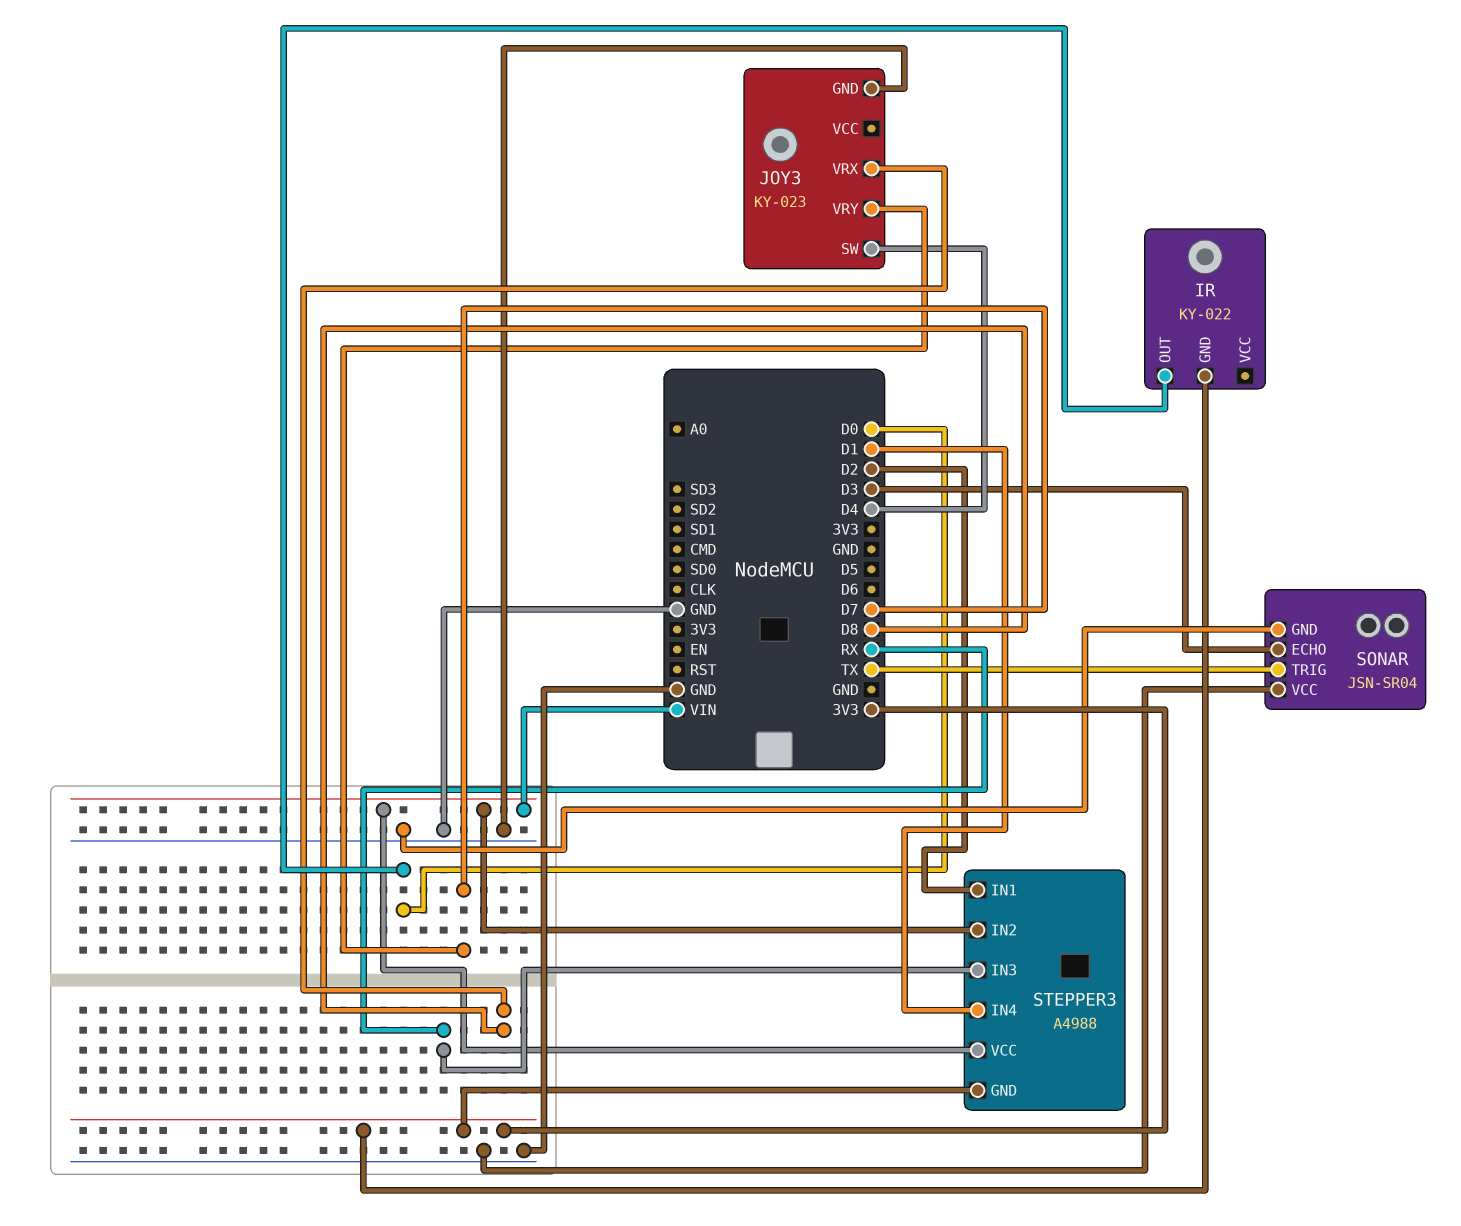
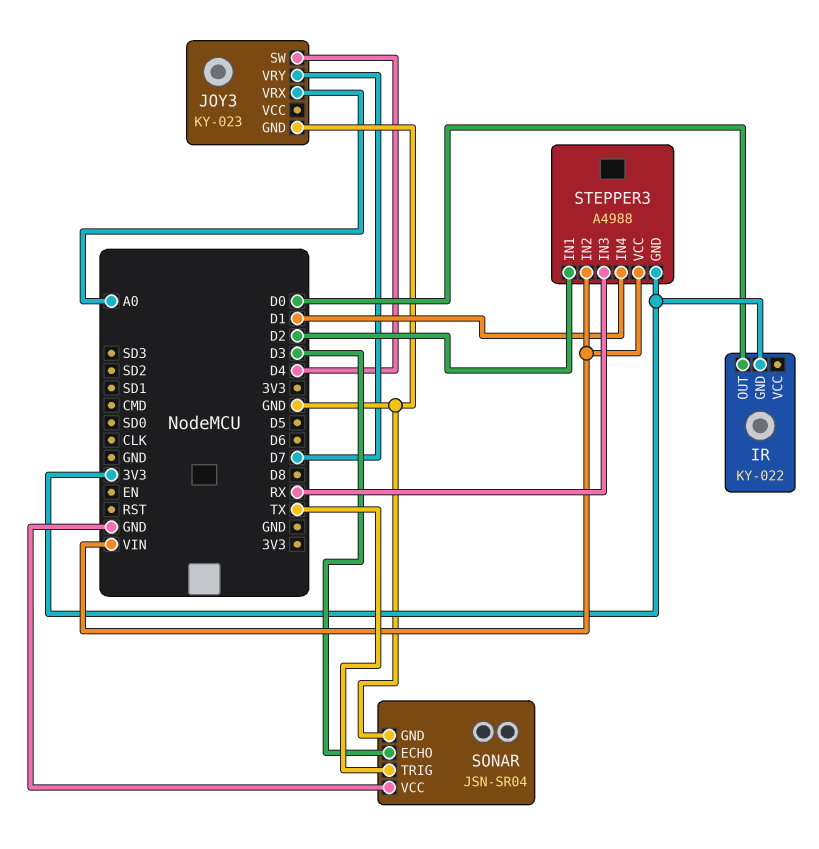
JOY3 pin VRX: D8 -> A0

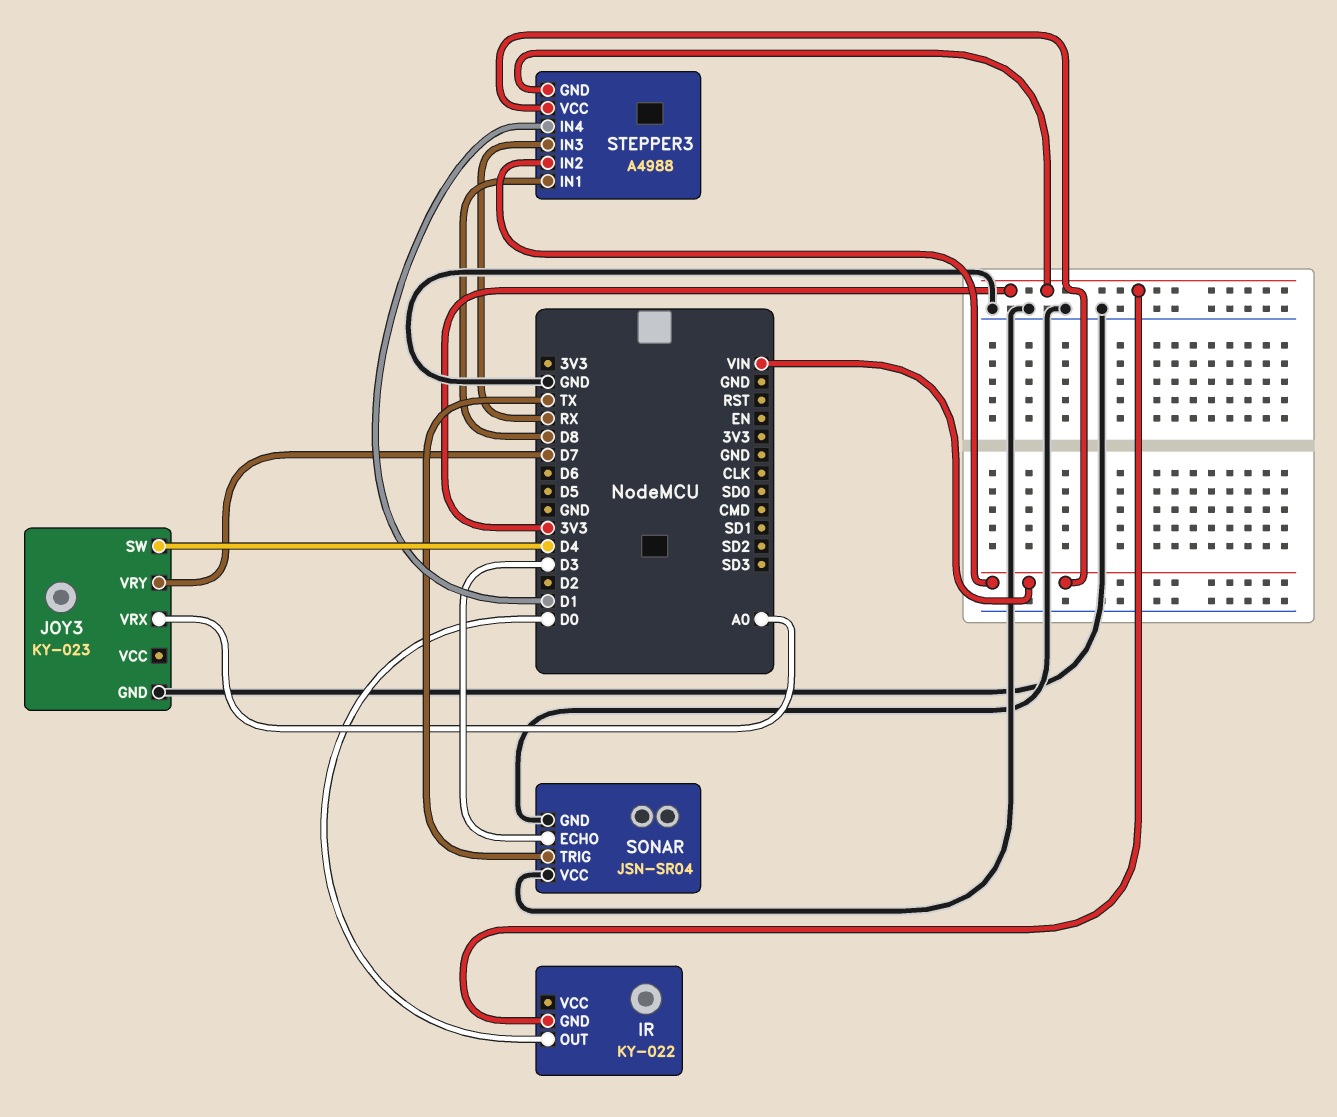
STEPPER3 pin IN1: D2 -> D8

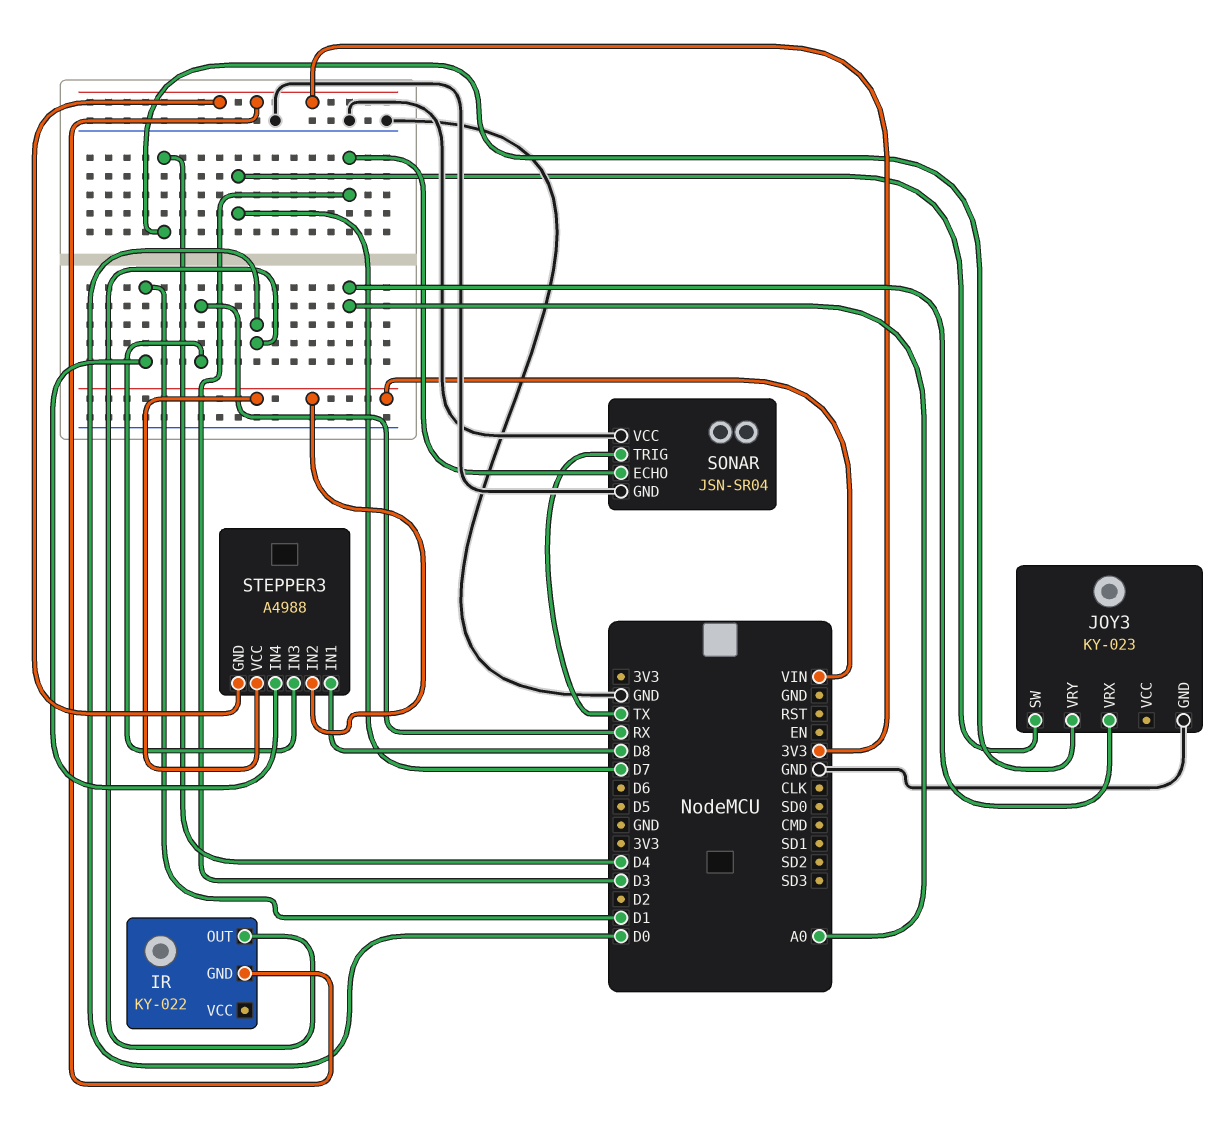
JOY3 pin SW: D4 -> D7
JOY3 pin VRY: D7 -> D4

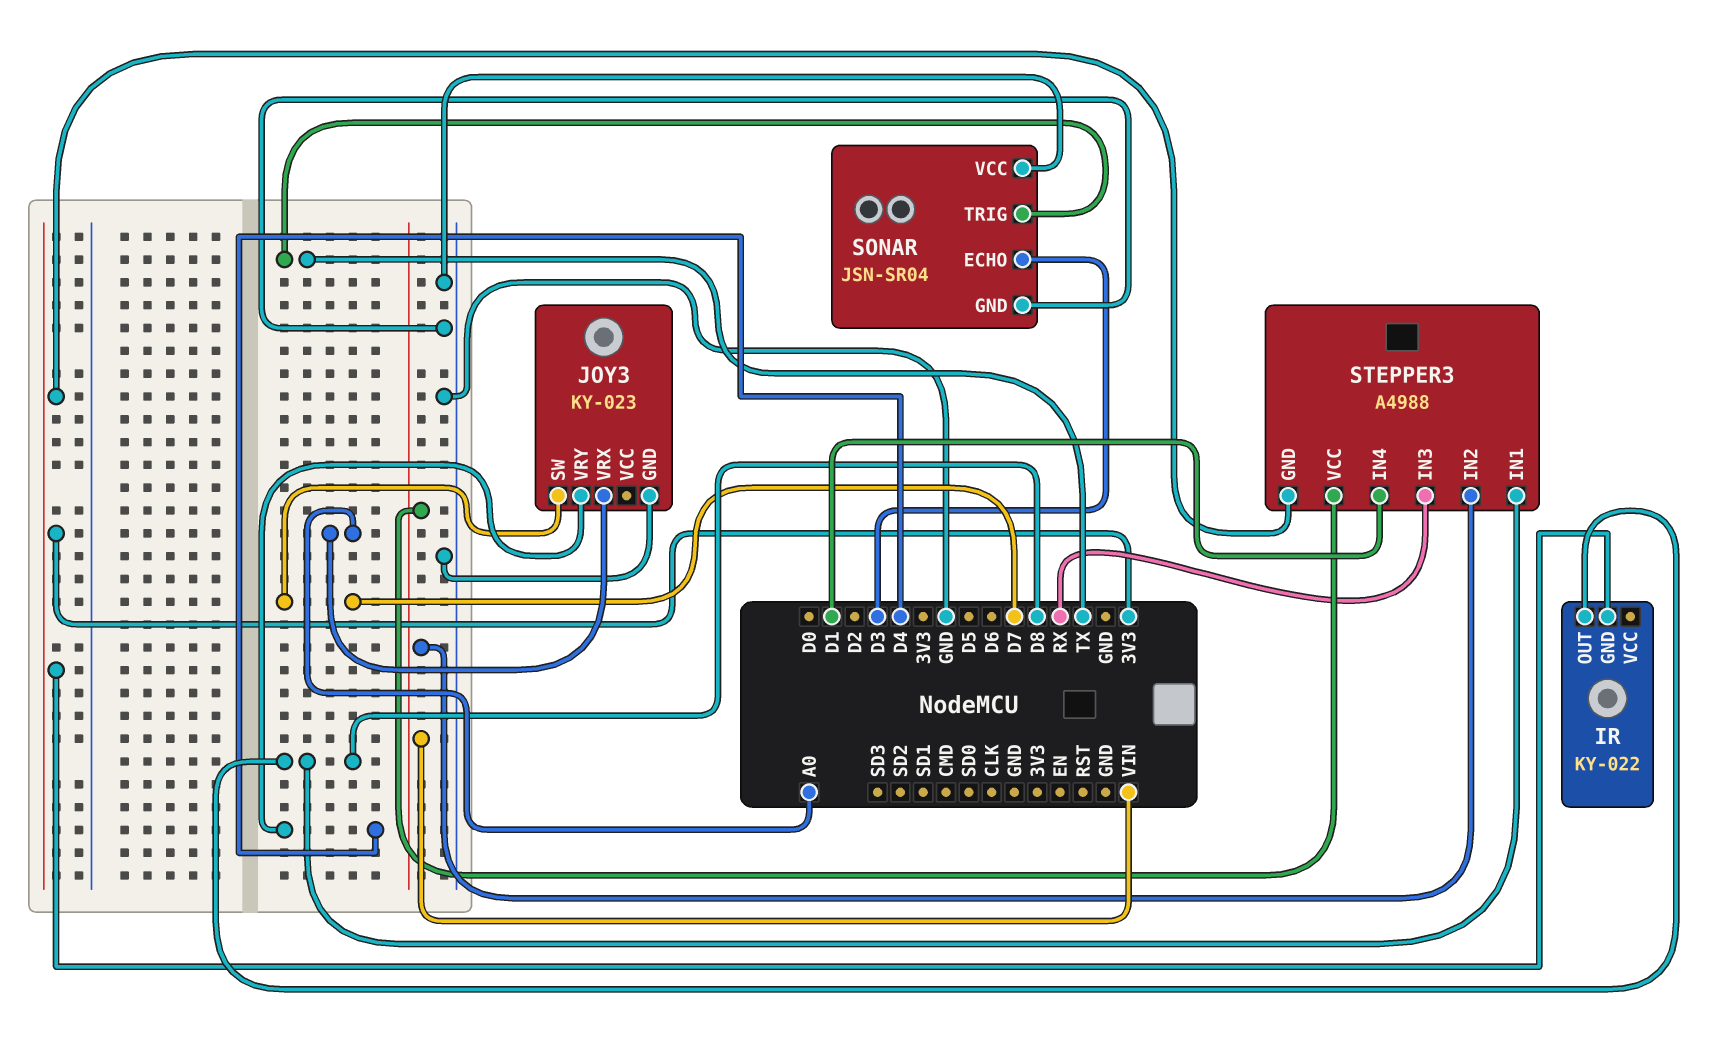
IR pin OUT: D0 -> D8

